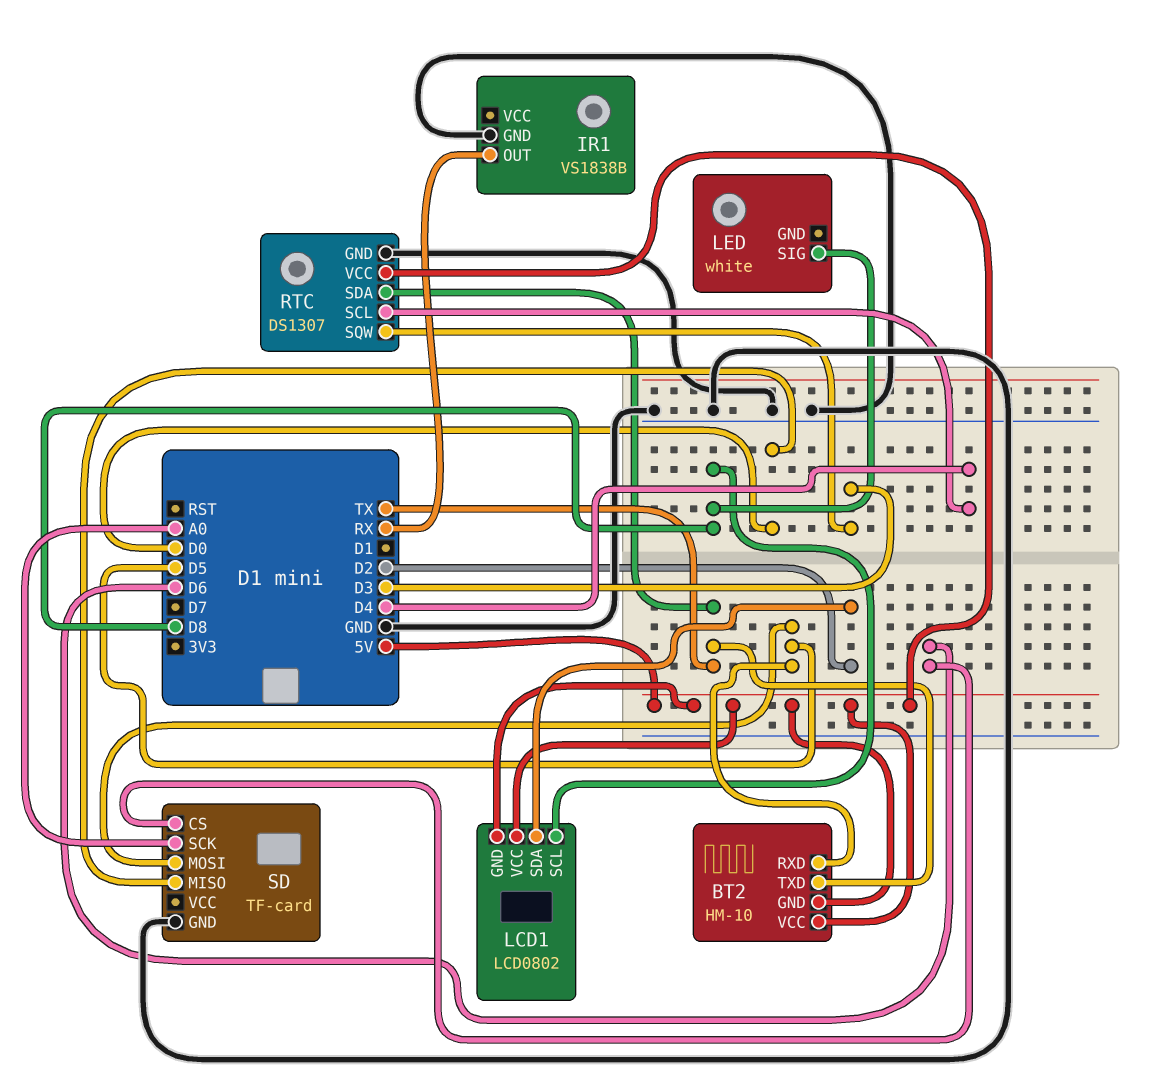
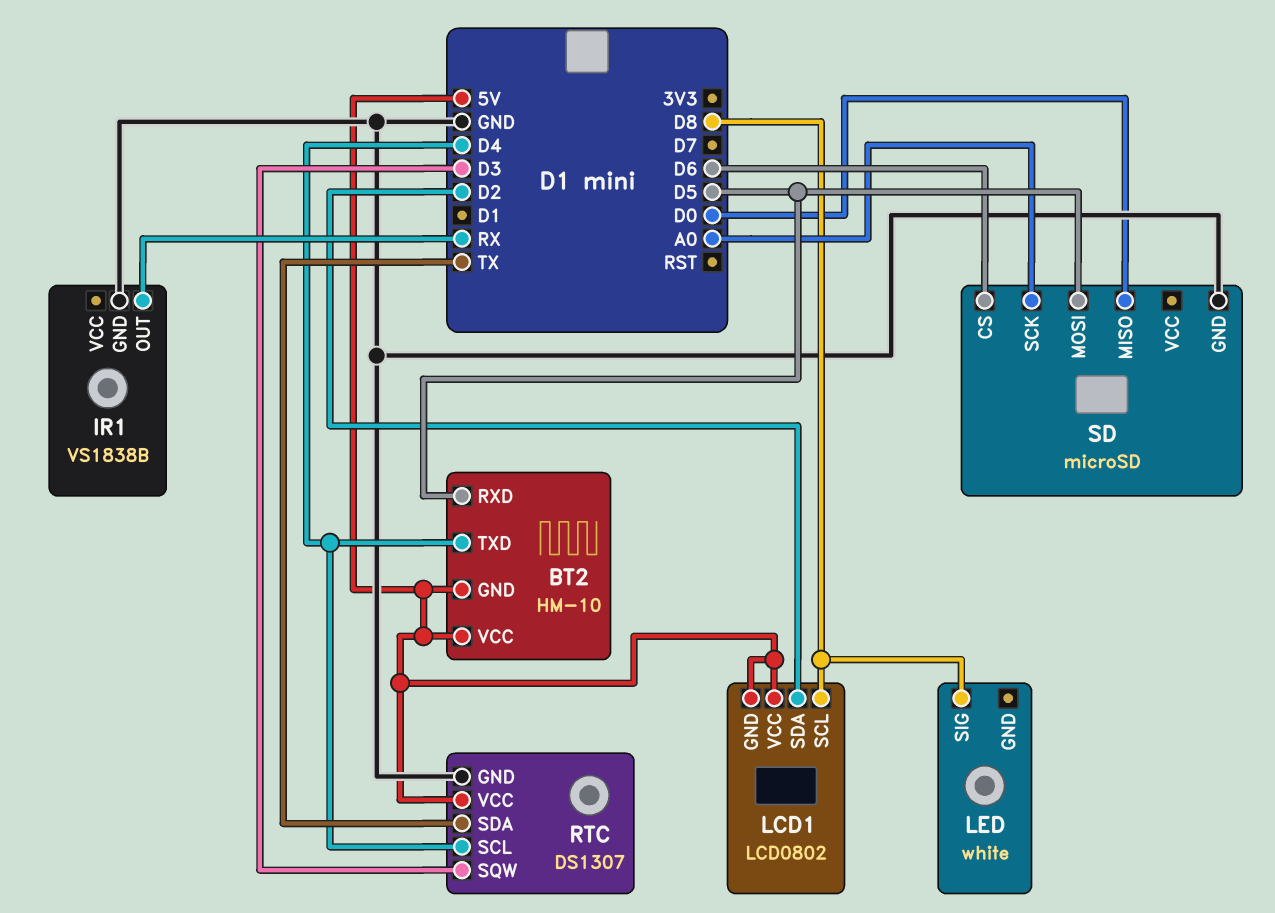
BT2 pin TXD: TX -> D4
SD: TF-card -> microSD

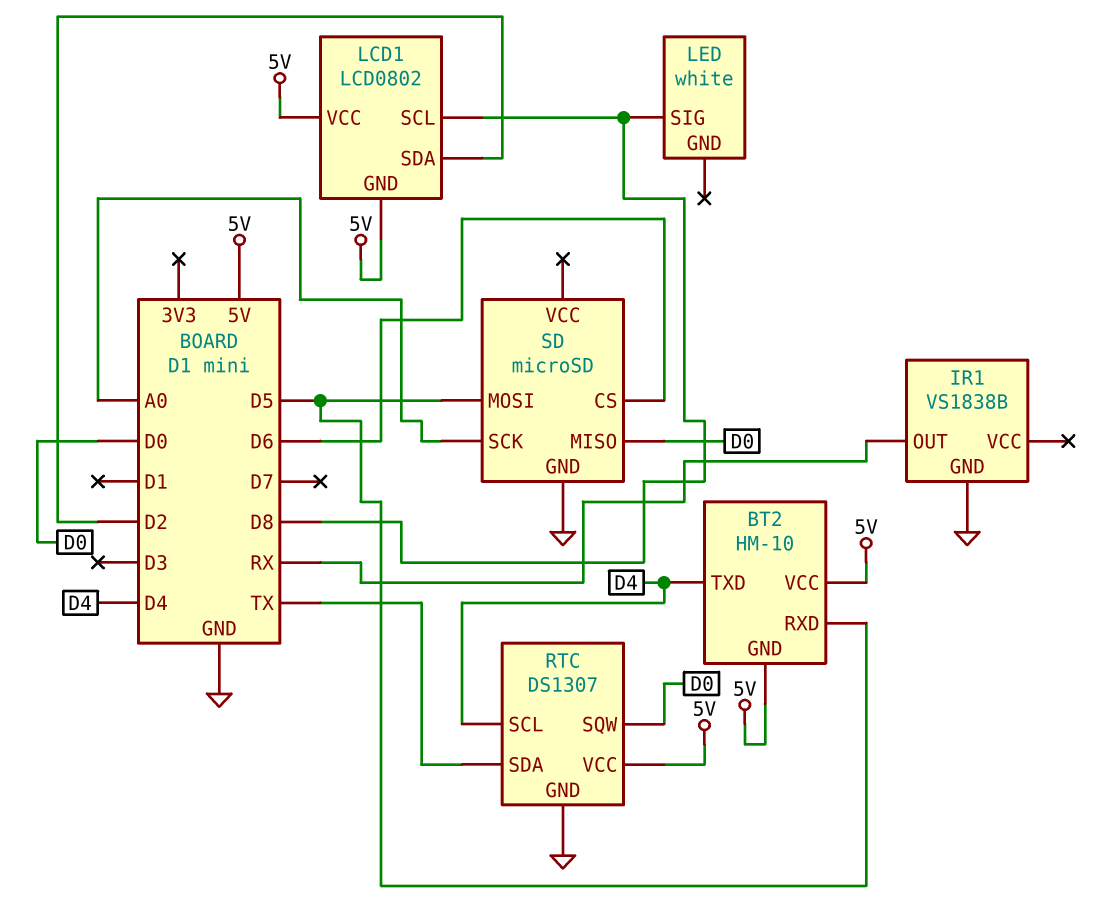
RTC pin SQW: D3 -> D0

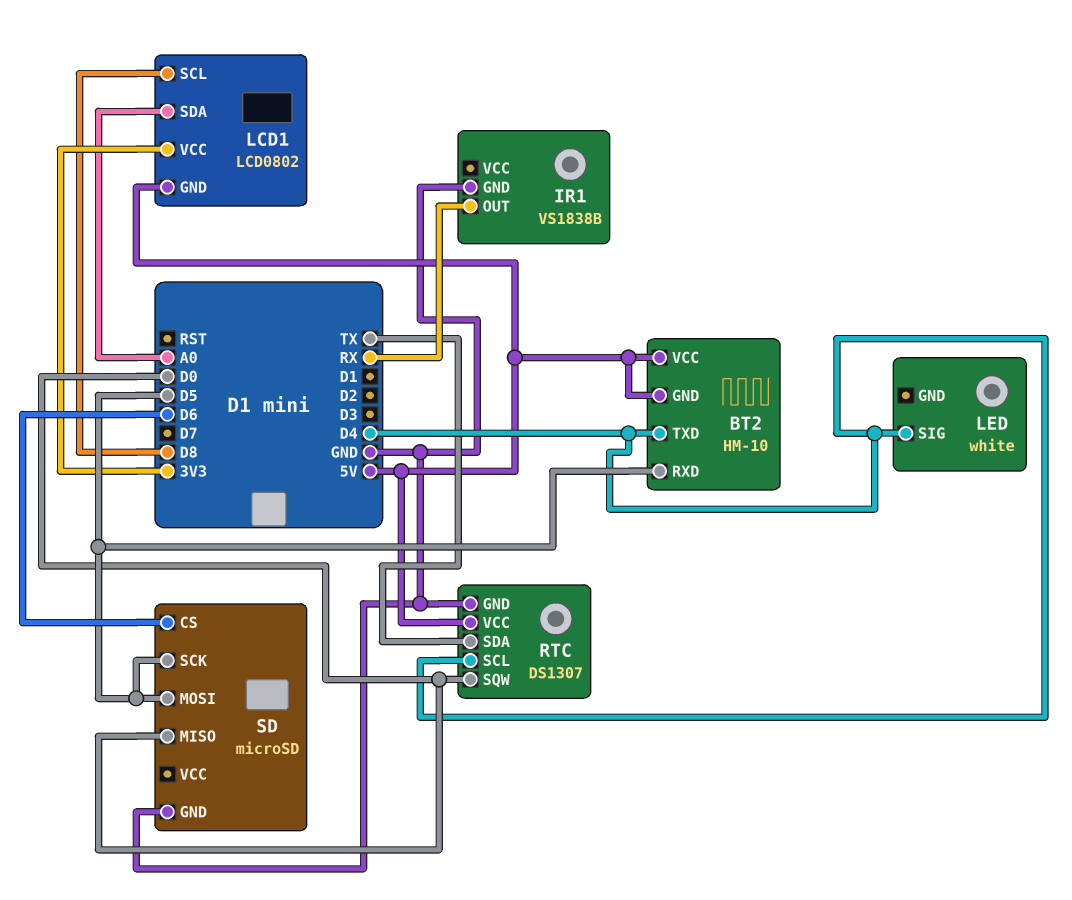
LCD1 pin SDA: D2 -> A0
LCD1 pin VCC: 5V -> 3V3
LED pin SIG: D8 -> D4
SD pin SCK: A0 -> D5

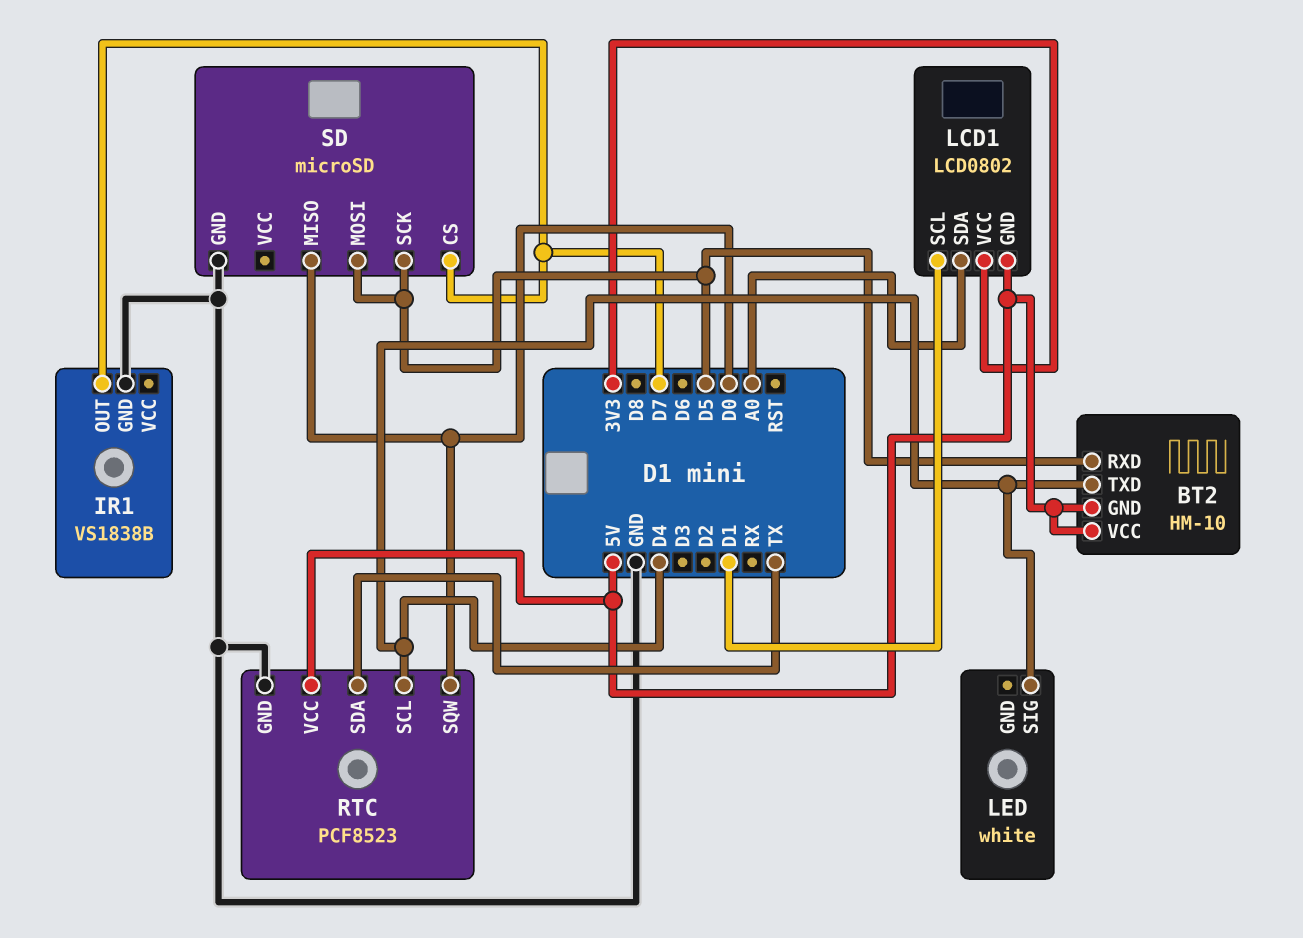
IR1 pin OUT: RX -> D7
LCD1 pin SCL: D8 -> D1
RTC: DS1307 -> PCF8523
SD pin CS: D6 -> D7

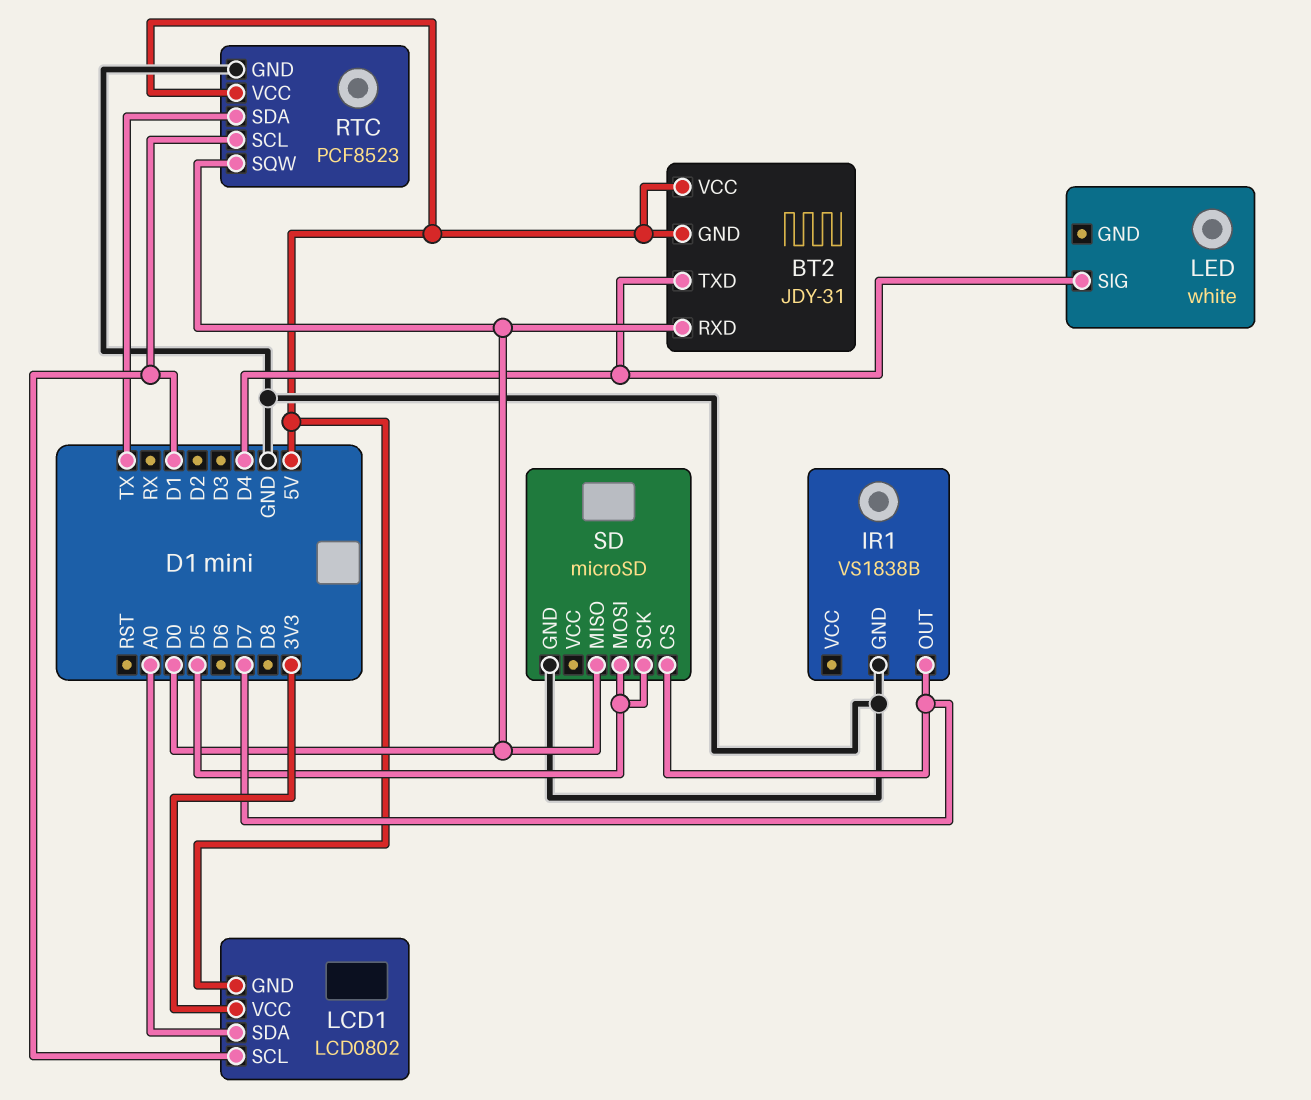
BT2: HM-10 -> JDY-31
BT2 pin RXD: D5 -> D0
RTC pin SCL: D4 -> D1

